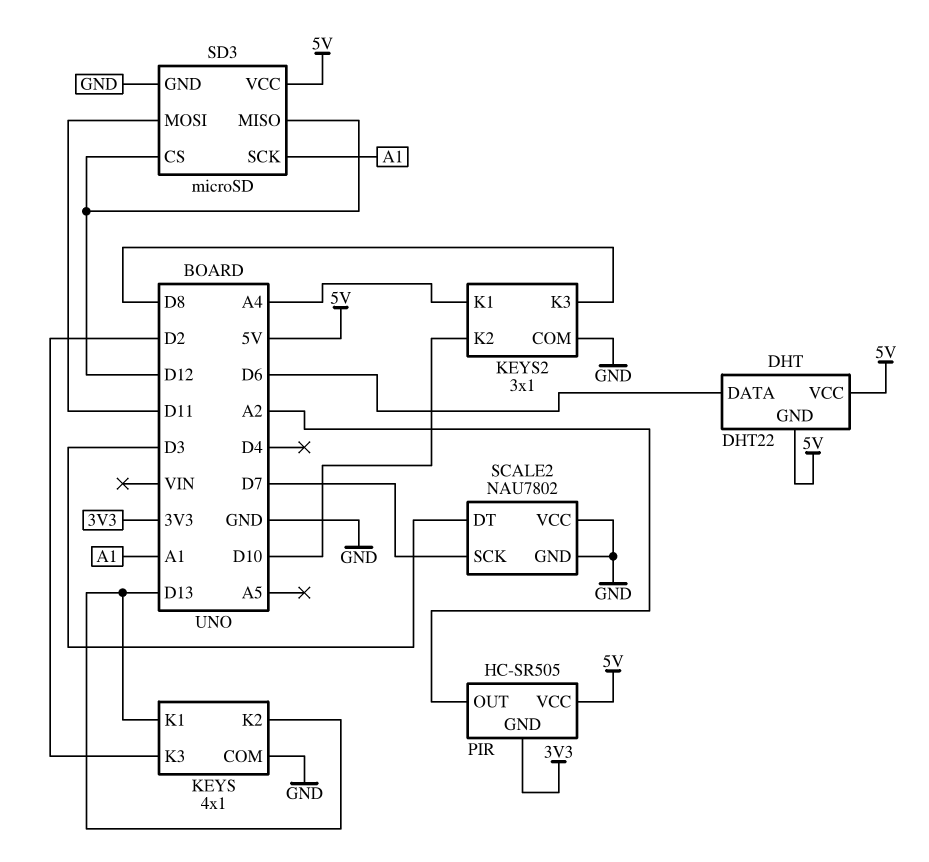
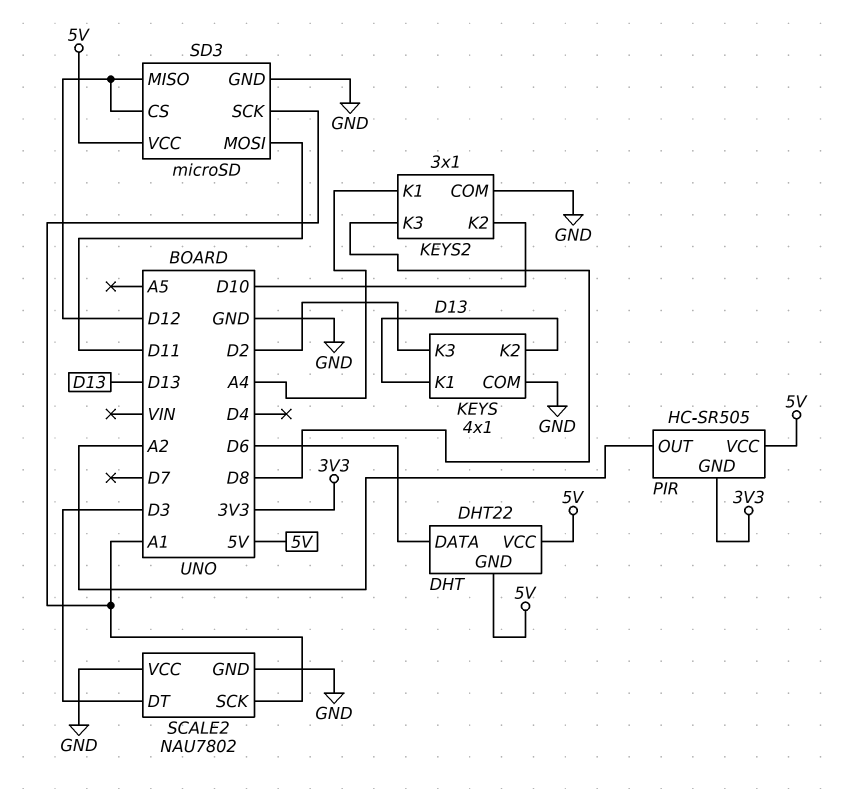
SCALE2 pin SCK: D7 -> A1

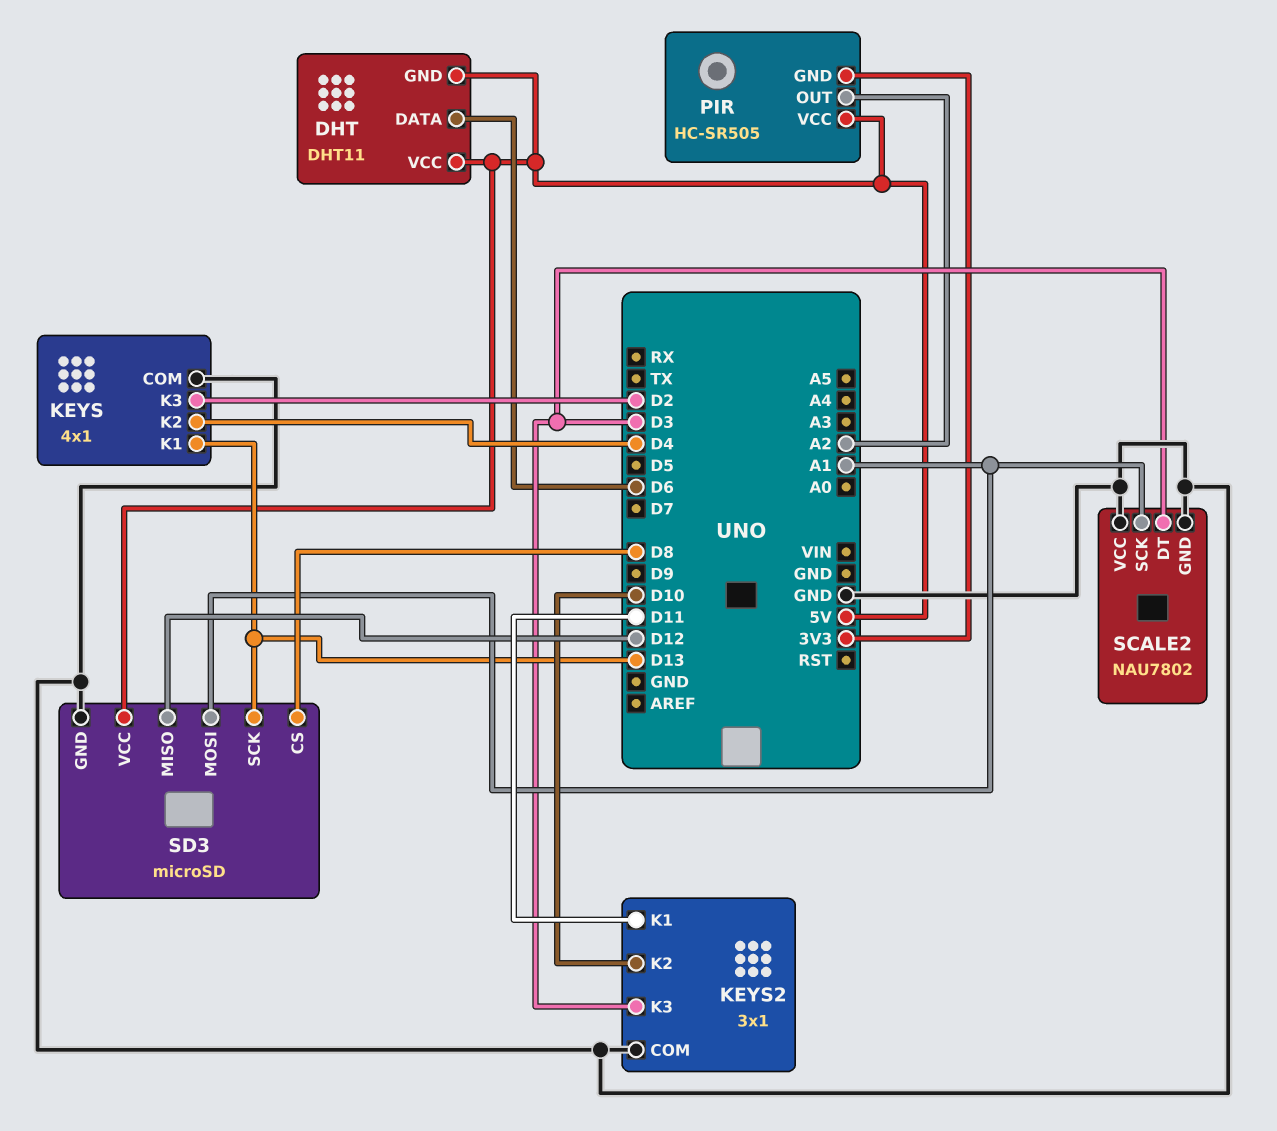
DHT: DHT22 -> DHT11
KEYS pin K2: D13 -> D4
KEYS2 pin K1: A4 -> D11
KEYS2 pin K3: D8 -> D3
SD3 pin CS: D12 -> D8
SD3 pin MOSI: D11 -> A1
SD3 pin SCK: A1 -> D13

